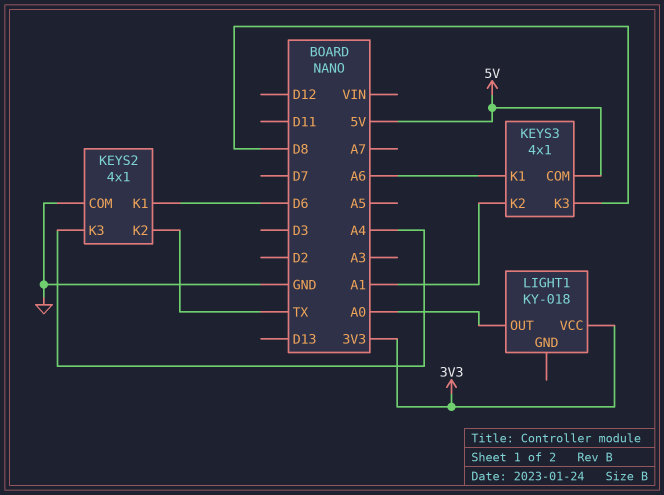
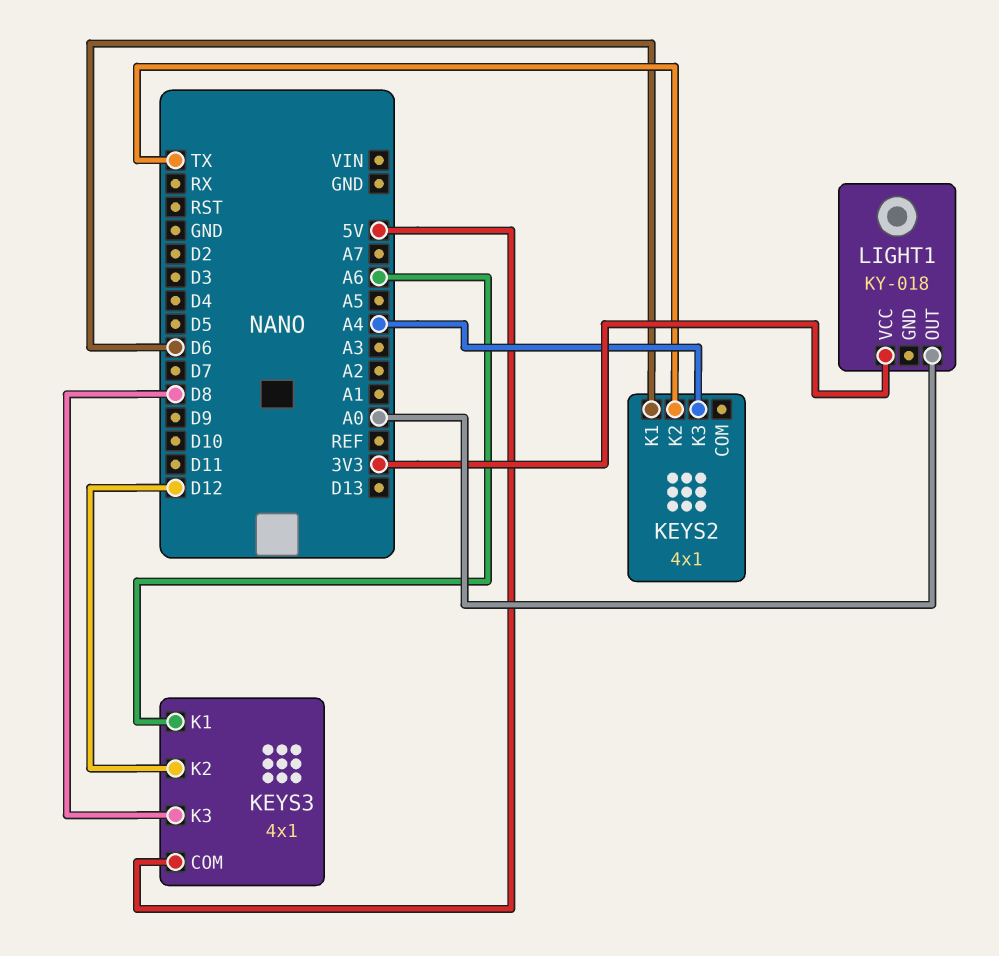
KEYS2 pin COM: GND -> none
KEYS3 pin K2: A1 -> D12

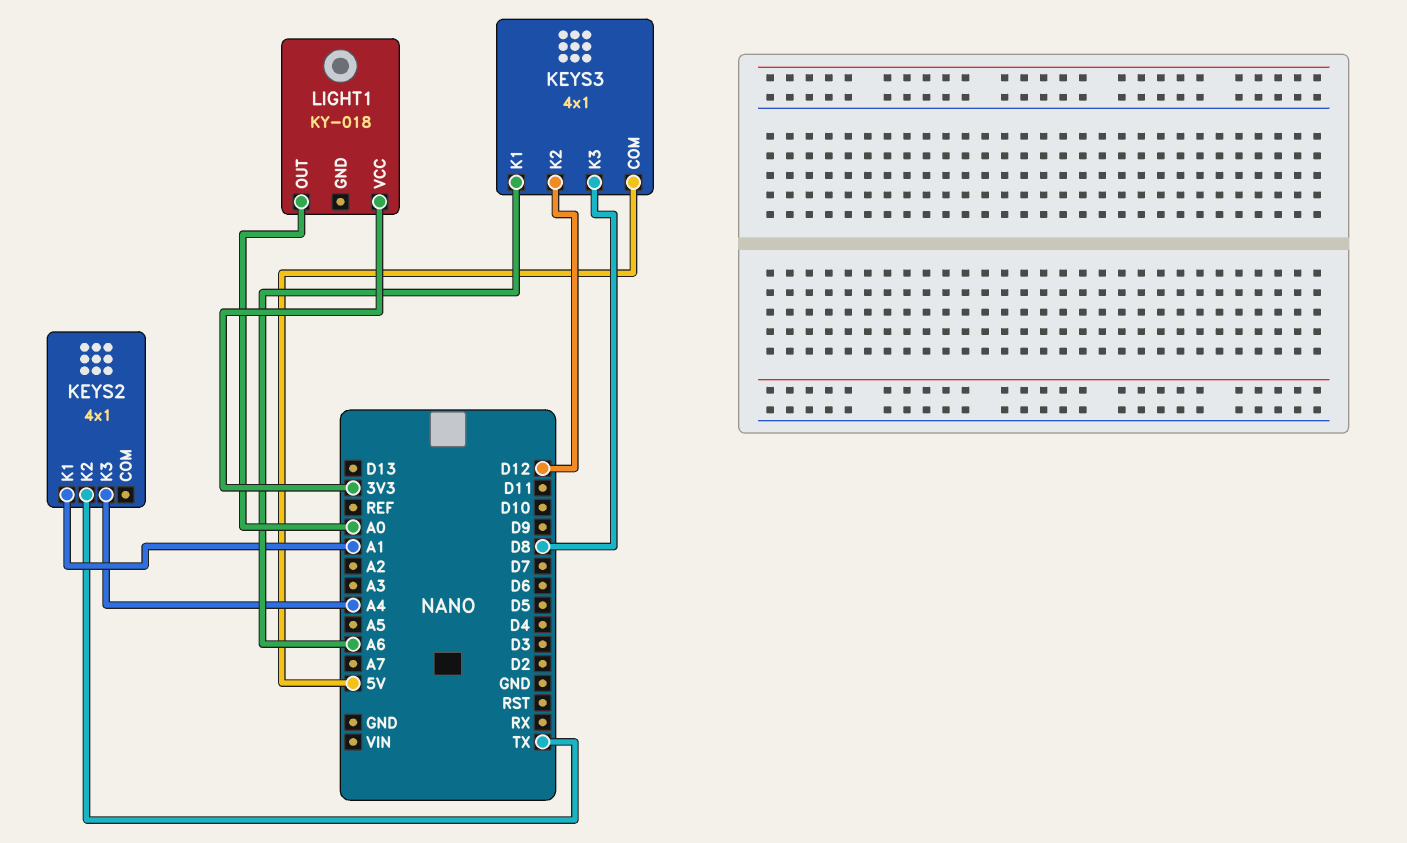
KEYS2 pin K1: D6 -> A1

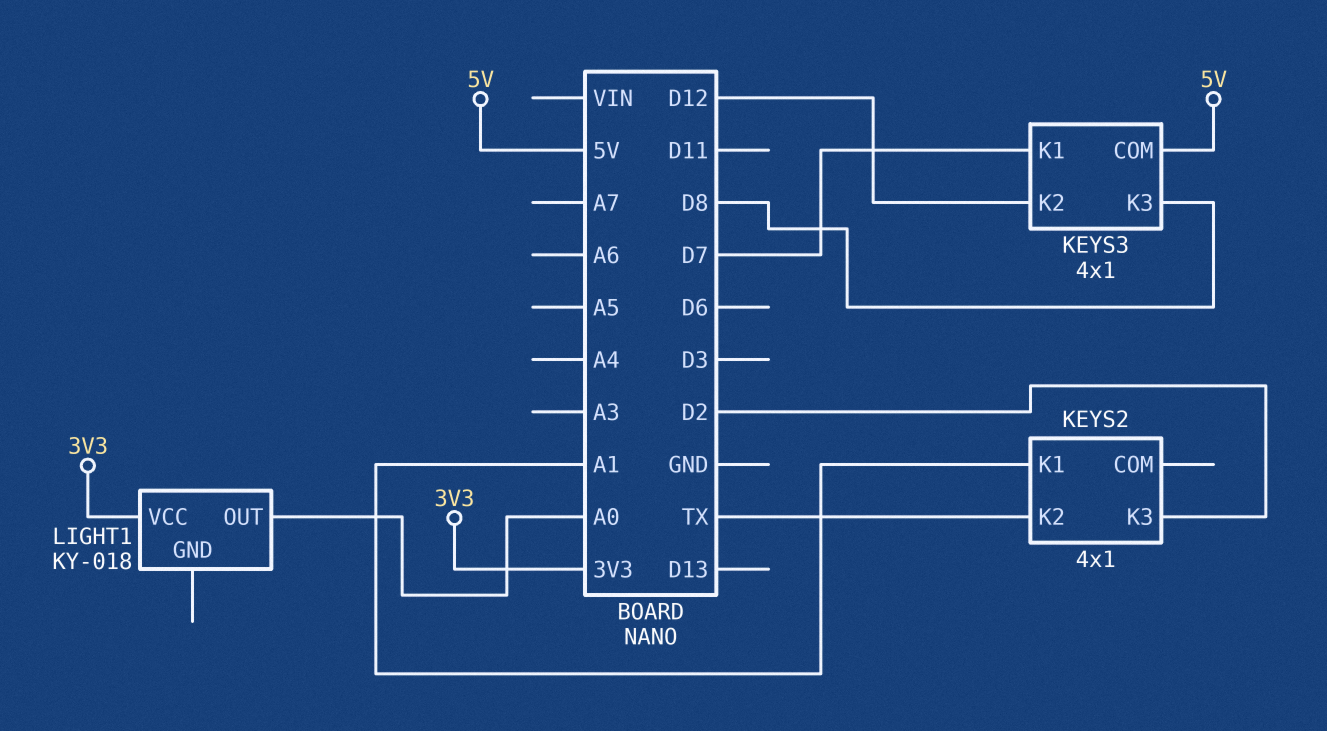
KEYS2 pin K3: A4 -> D2
KEYS3 pin K1: A6 -> D7

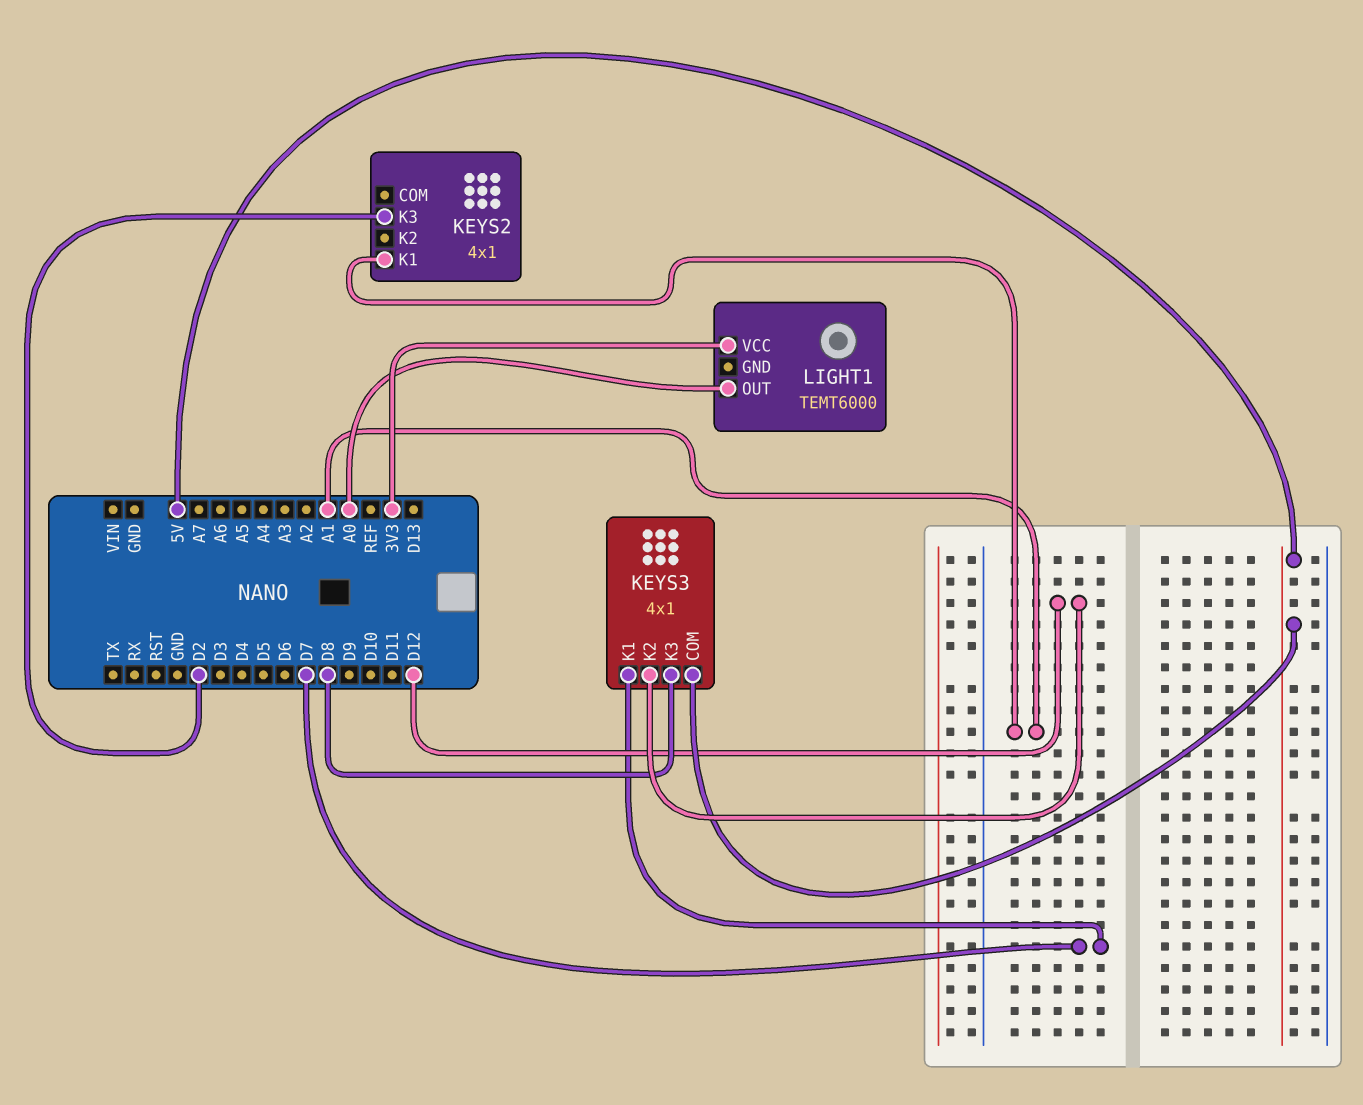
KEYS2 pin K2: TX -> none
LIGHT1: KY-018 -> TEMT6000

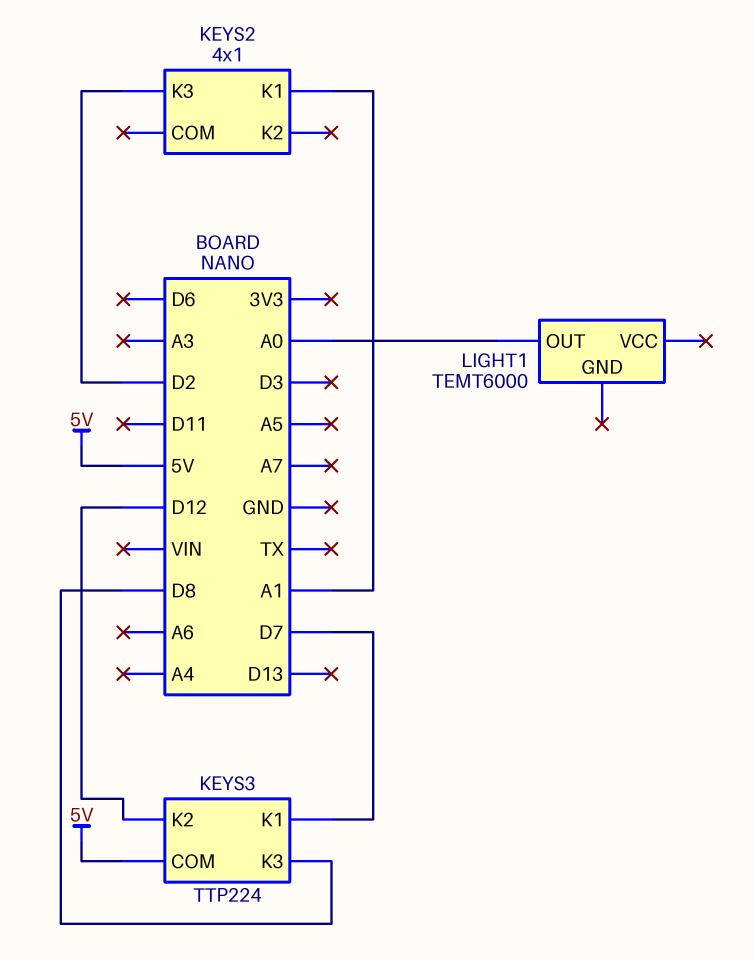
KEYS3: 4x1 -> TTP224
LIGHT1 pin VCC: 3V3 -> none

